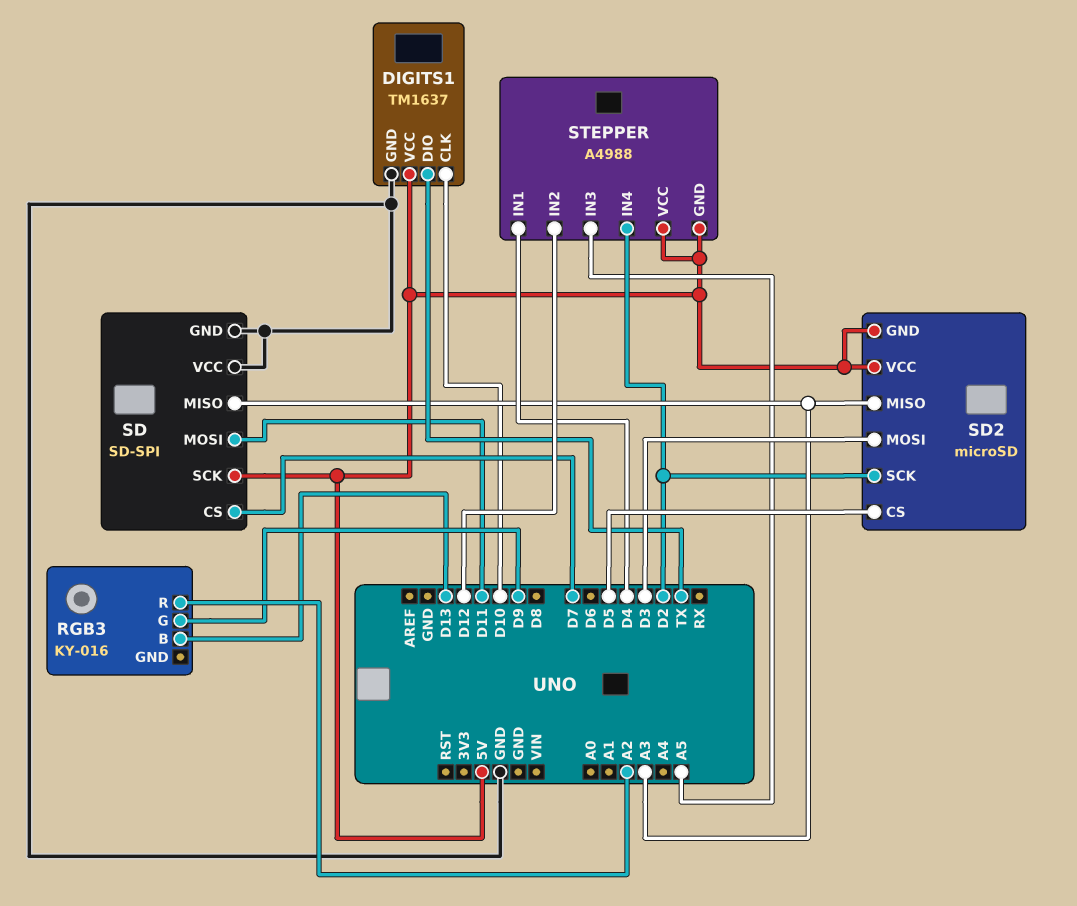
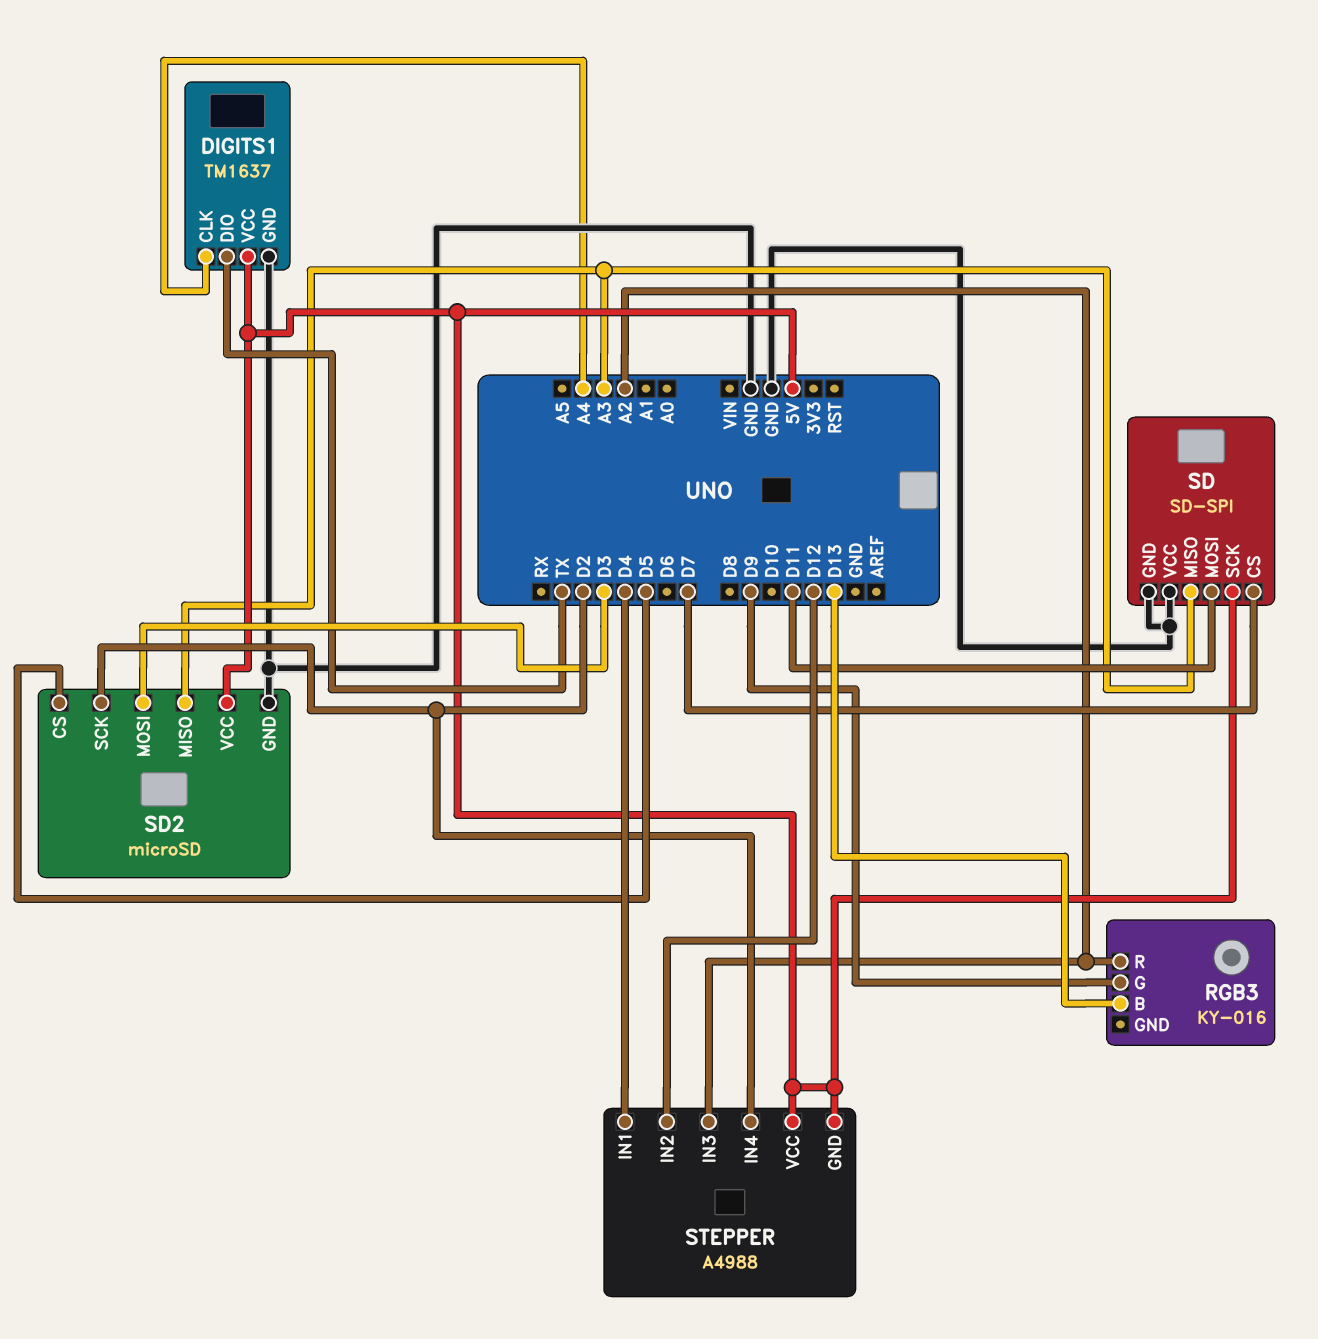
DIGITS1 pin CLK: D10 -> A4
SD2 pin GND: 5V -> GND
STEPPER pin IN3: A5 -> A2

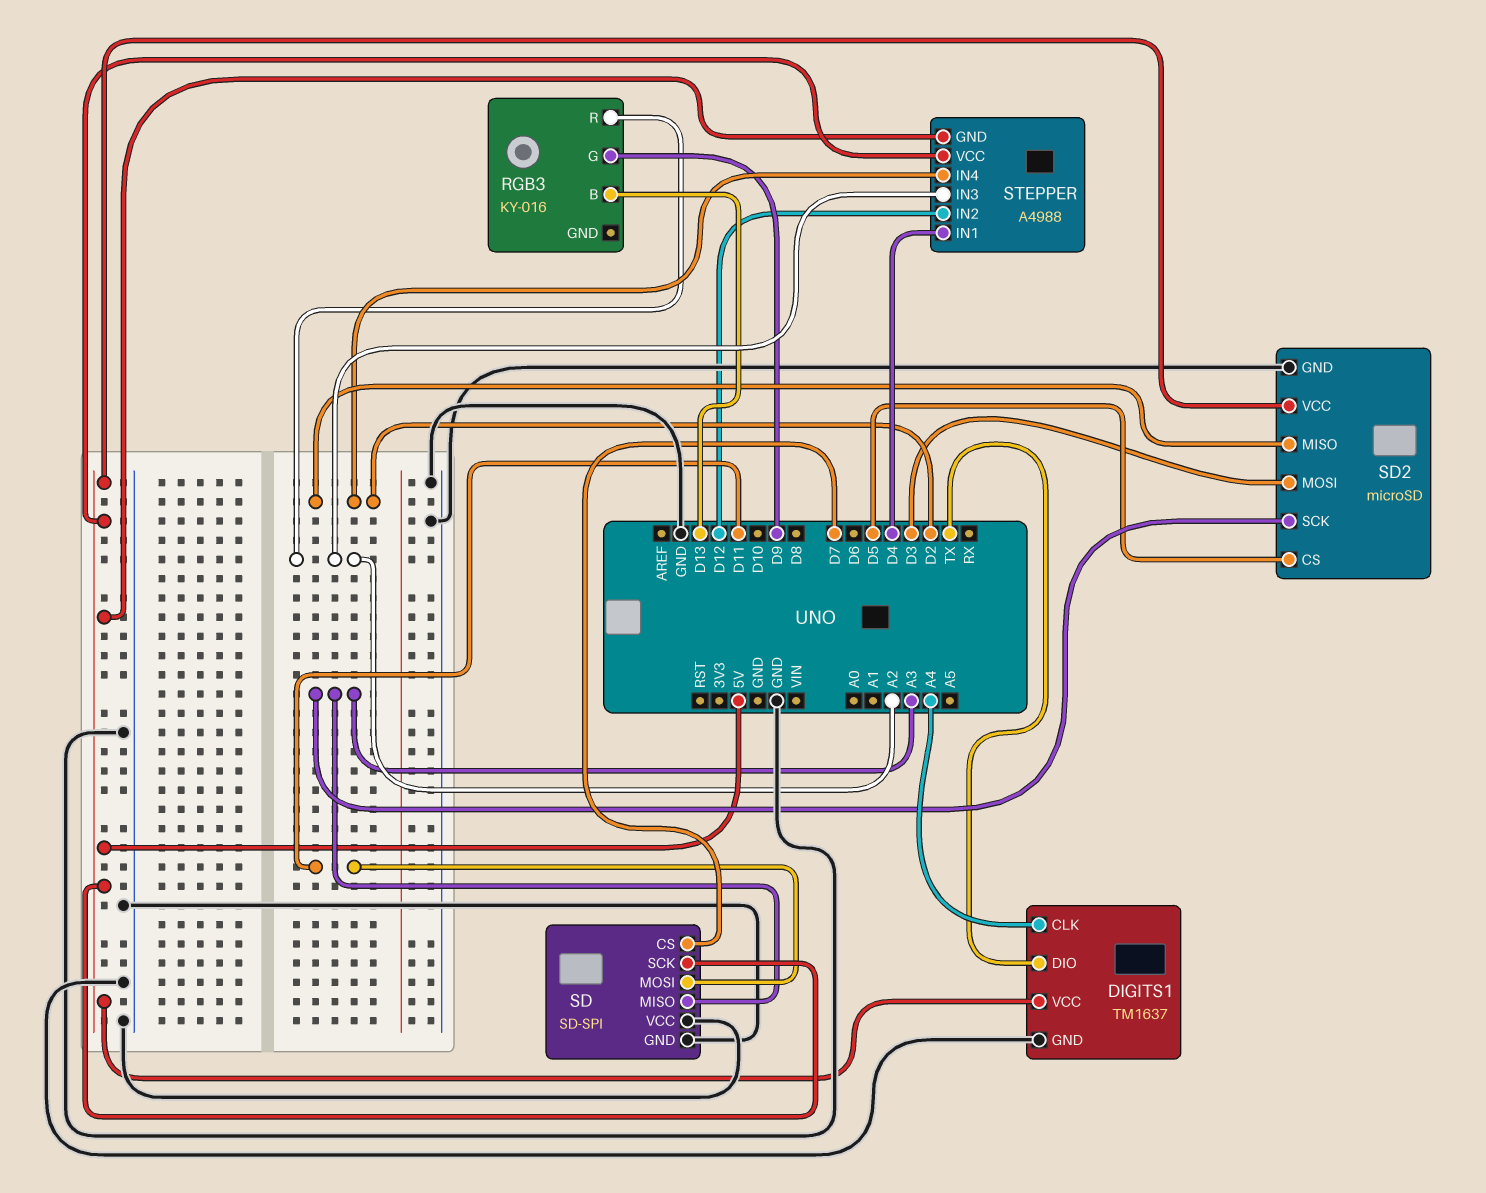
SD2 pin MISO: A3 -> D2
SD2 pin SCK: D2 -> A3

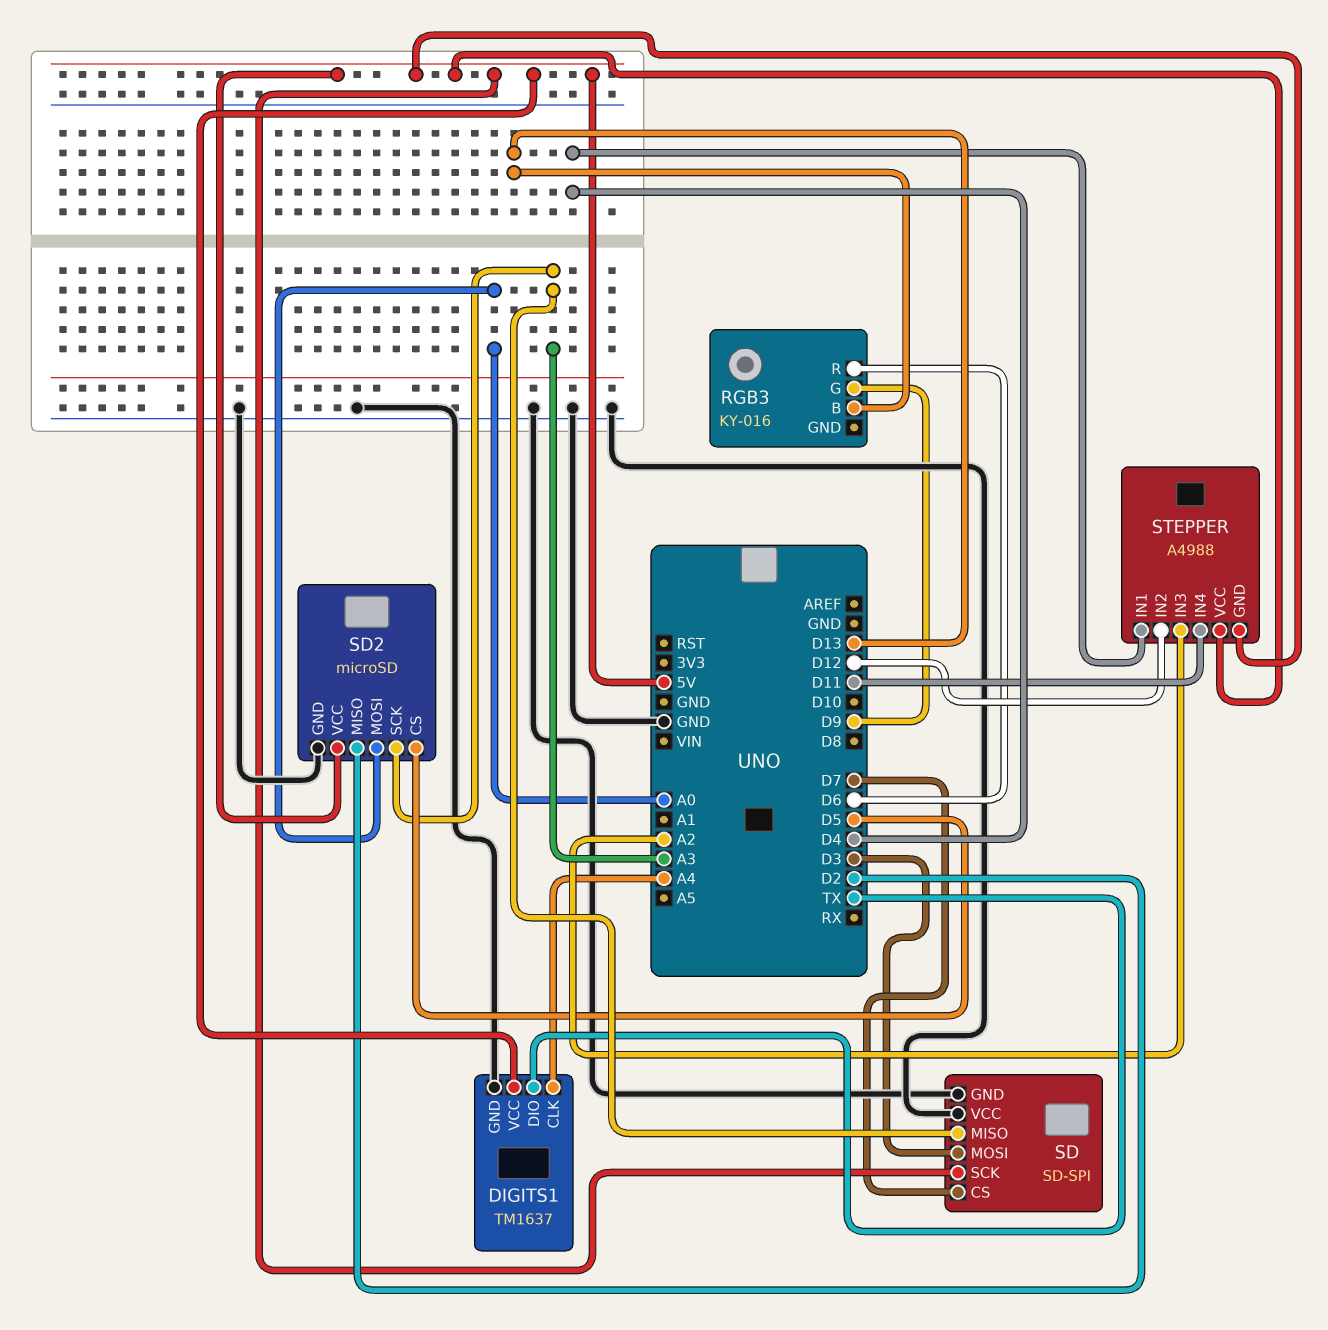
RGB3 pin R: A2 -> D6
SD pin MOSI: D11 -> D3
SD2 pin MOSI: D3 -> A0
STEPPER pin IN4: D2 -> D11

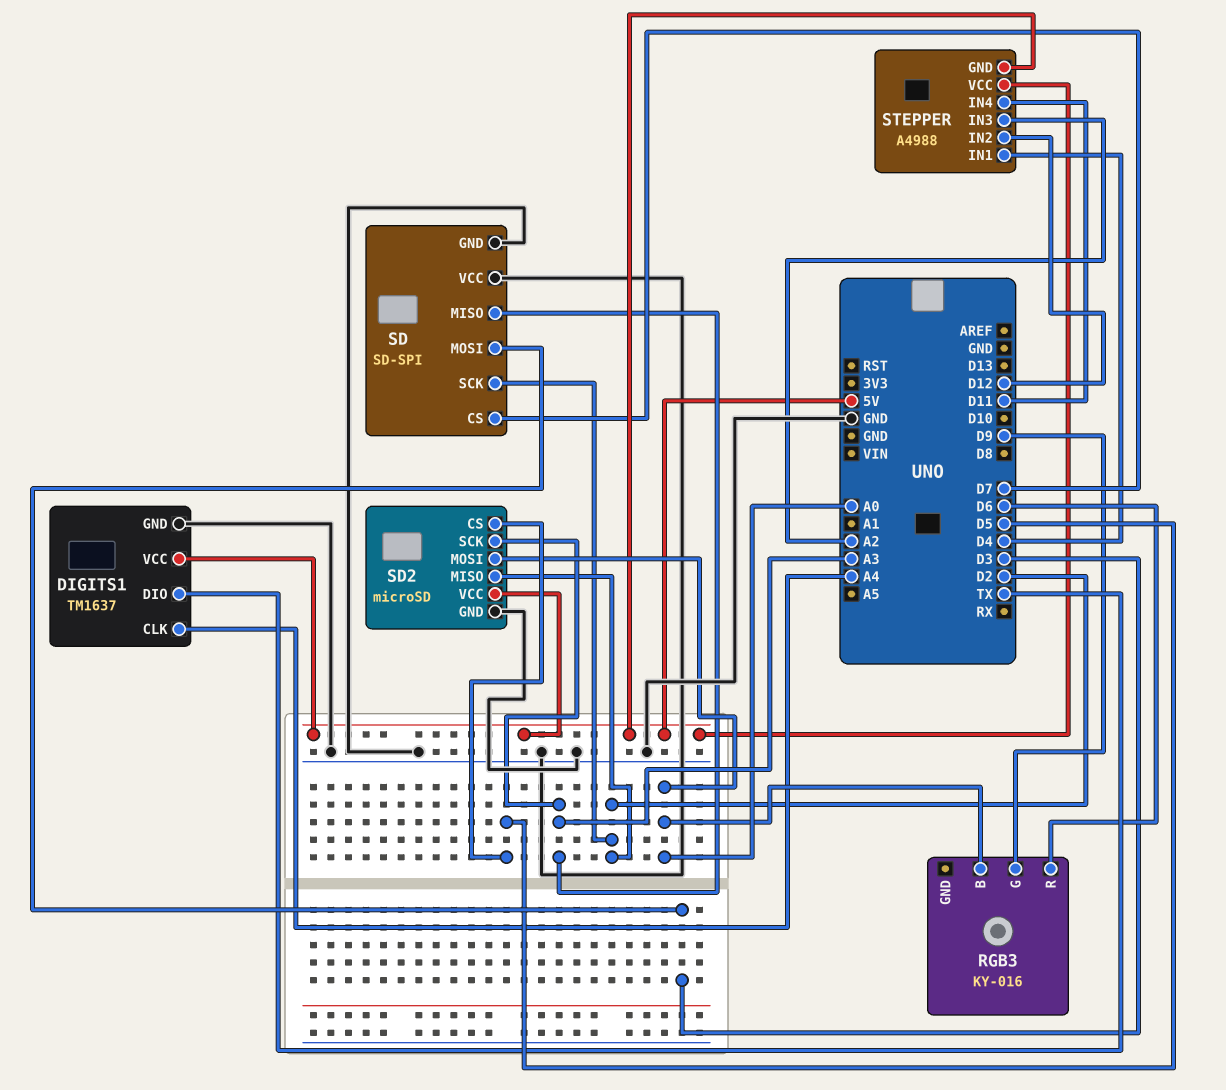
RGB3 pin B: D13 -> A0
SD pin SCK: 5V -> D2

